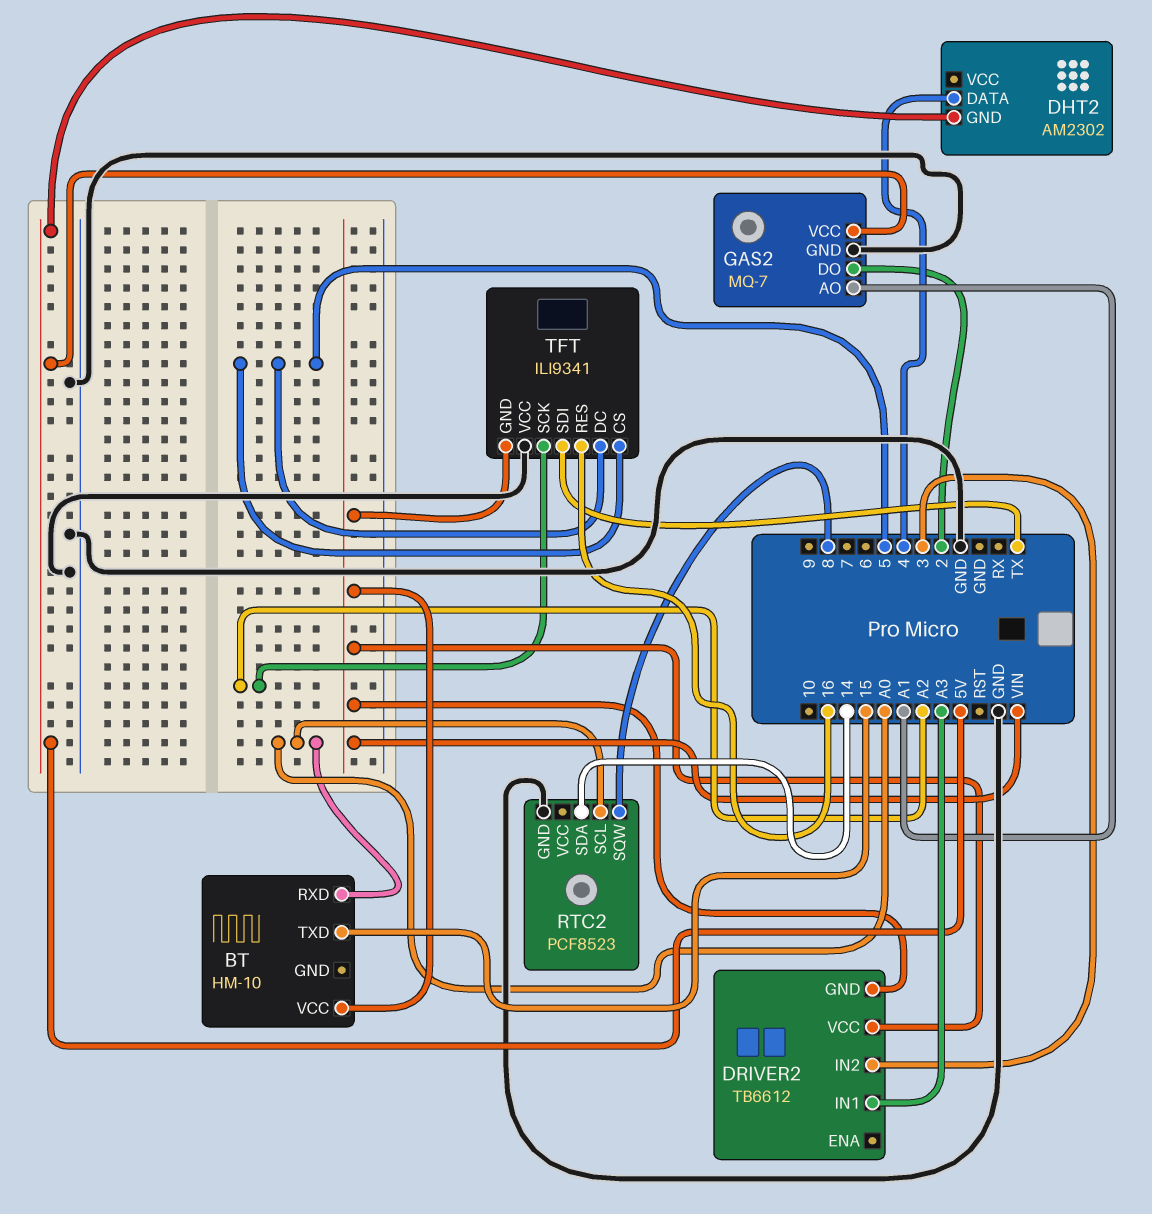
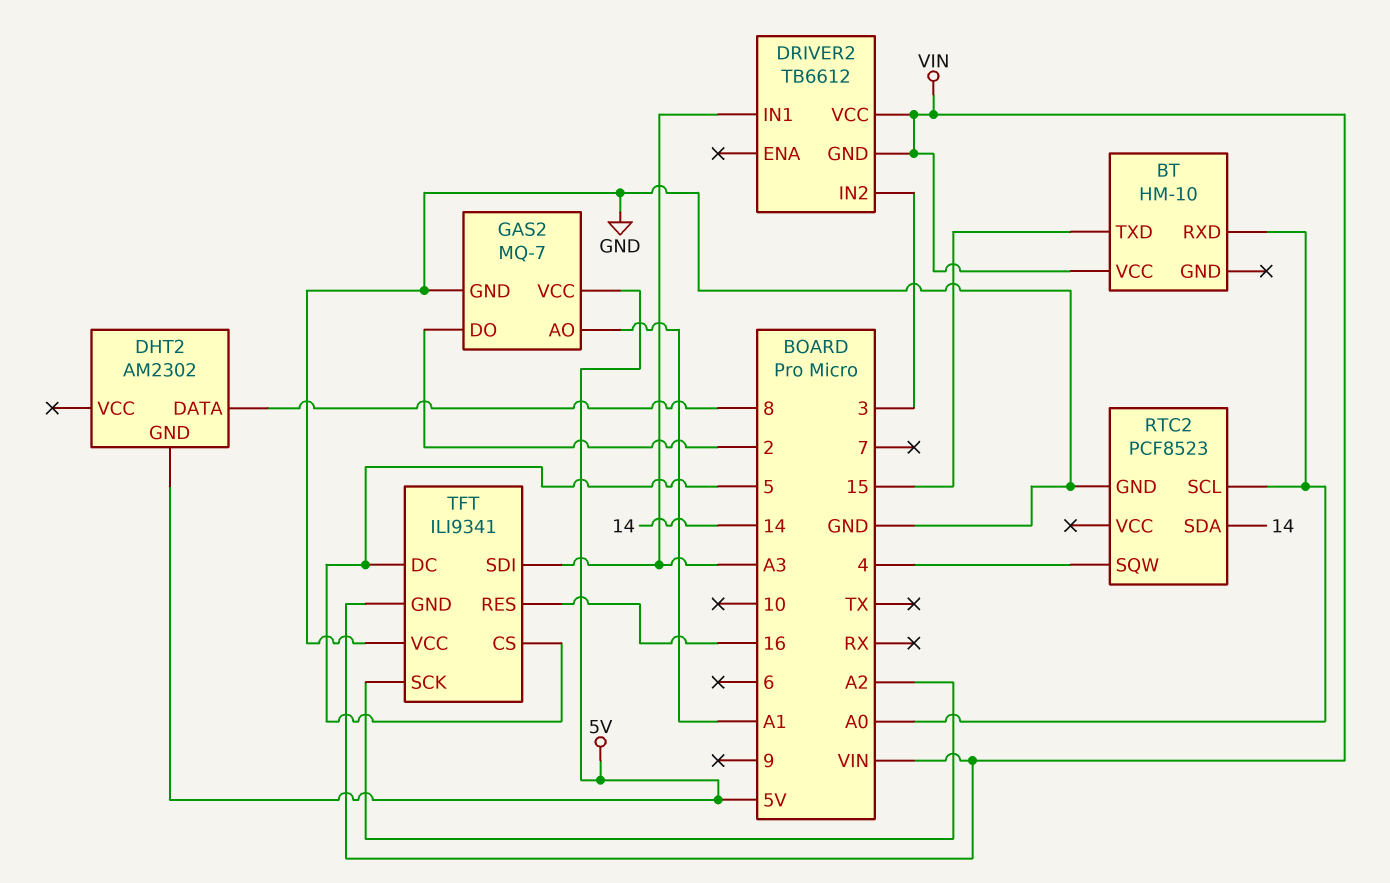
DHT2 pin DATA: 4 -> 8
RTC2 pin SQW: 8 -> 4
TFT pin SDI: TX -> A3

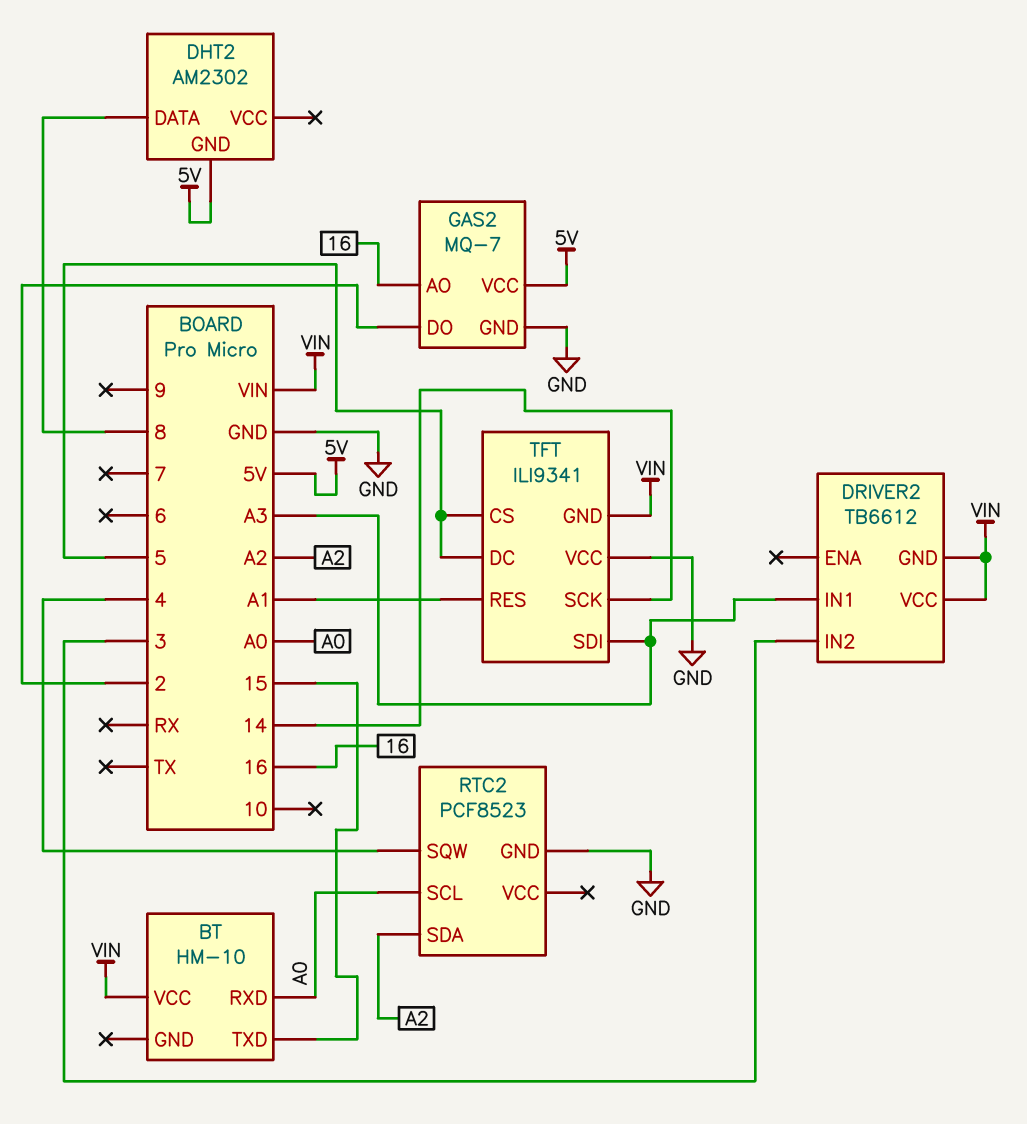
GAS2 pin AO: A1 -> 16
RTC2 pin SDA: 14 -> A2
TFT pin RES: 16 -> A1
TFT pin SCK: A2 -> 14

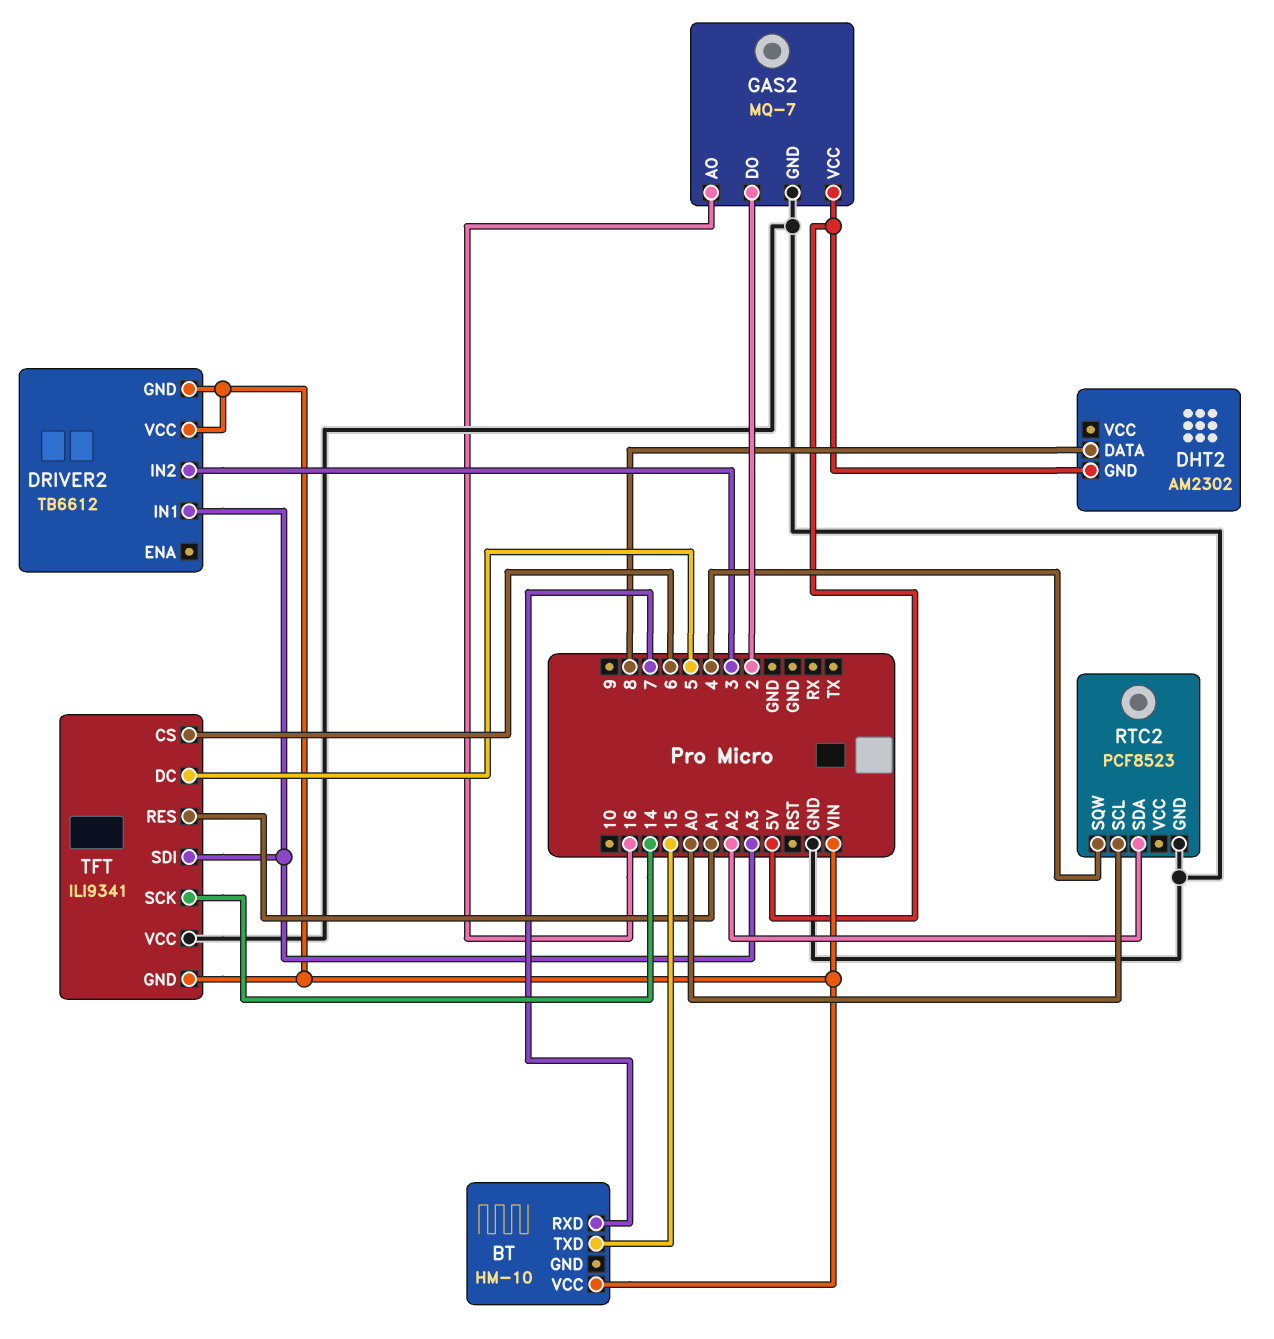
BT pin RXD: A0 -> 7
TFT pin CS: 5 -> 6

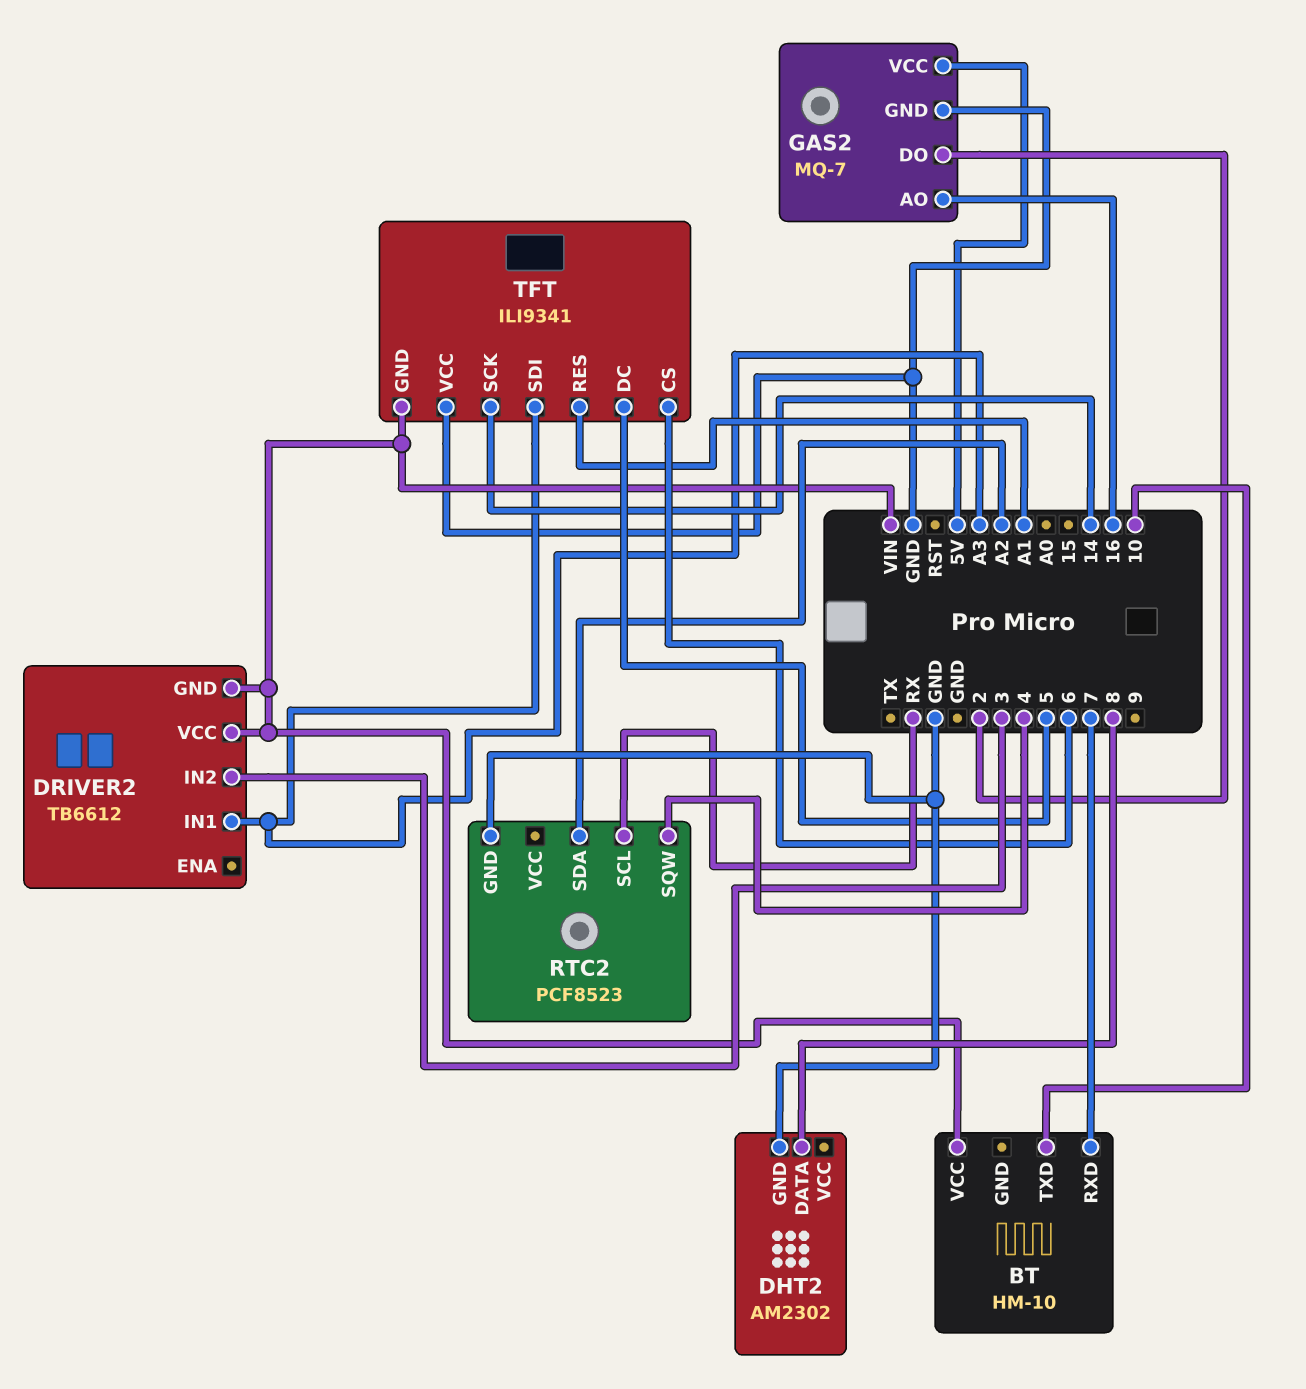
BT pin TXD: 15 -> 10
DHT2 pin GND: 5V -> GND
RTC2 pin SCL: A0 -> RX

